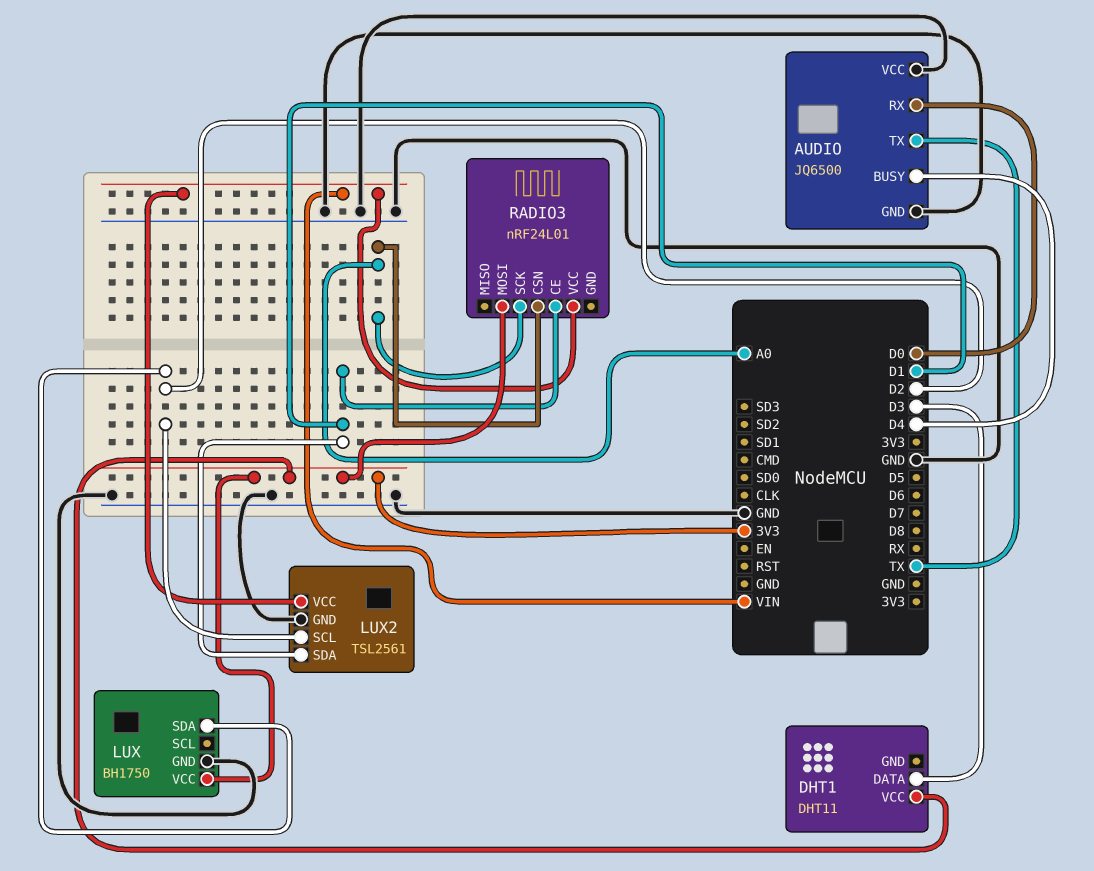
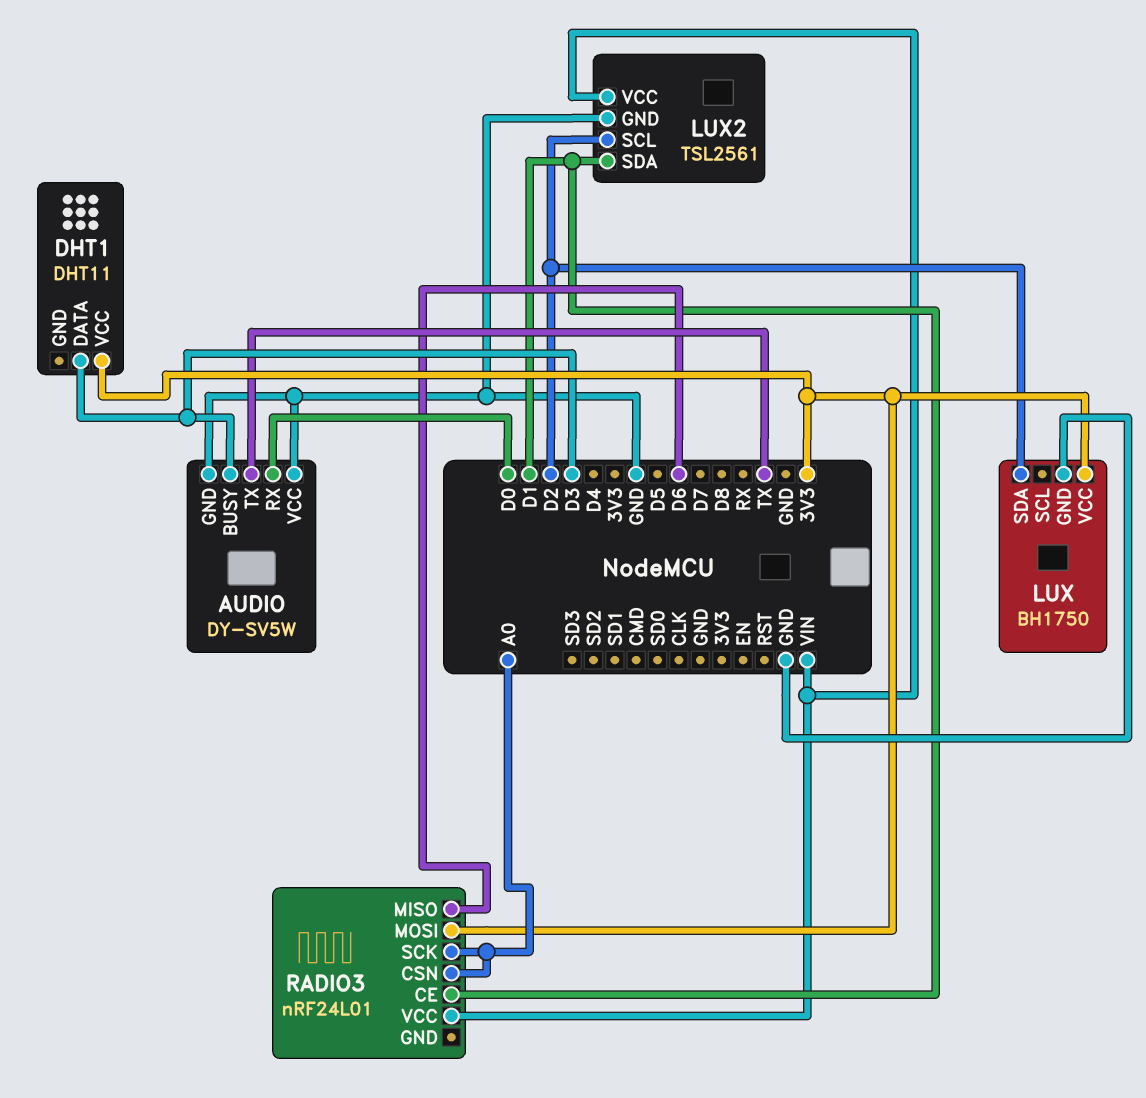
AUDIO: JQ6500 -> DY-SV5W
AUDIO pin BUSY: D4 -> D3
RADIO3 pin MISO: none -> D6

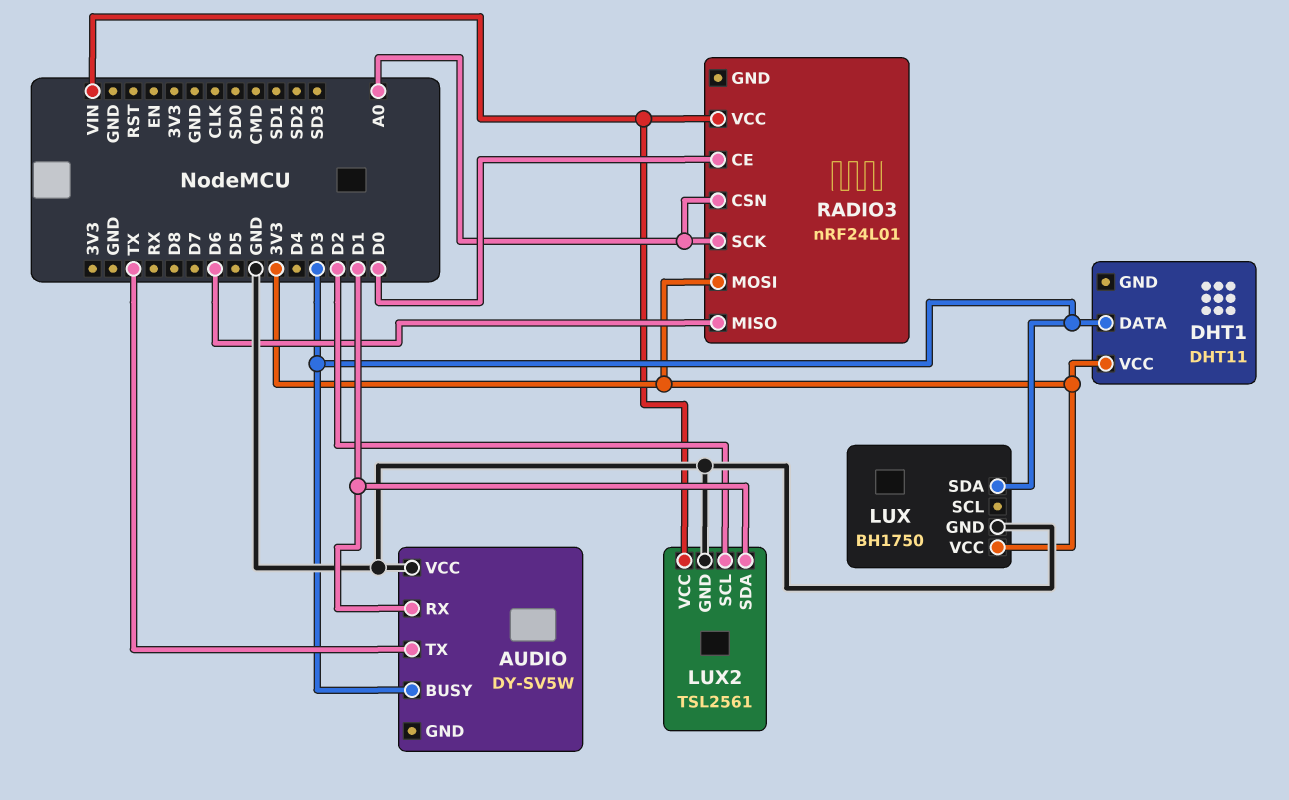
AUDIO pin GND: GND -> none
AUDIO pin RX: D0 -> D1
LUX pin SDA: D2 -> D3
RADIO3 pin CE: D1 -> D0

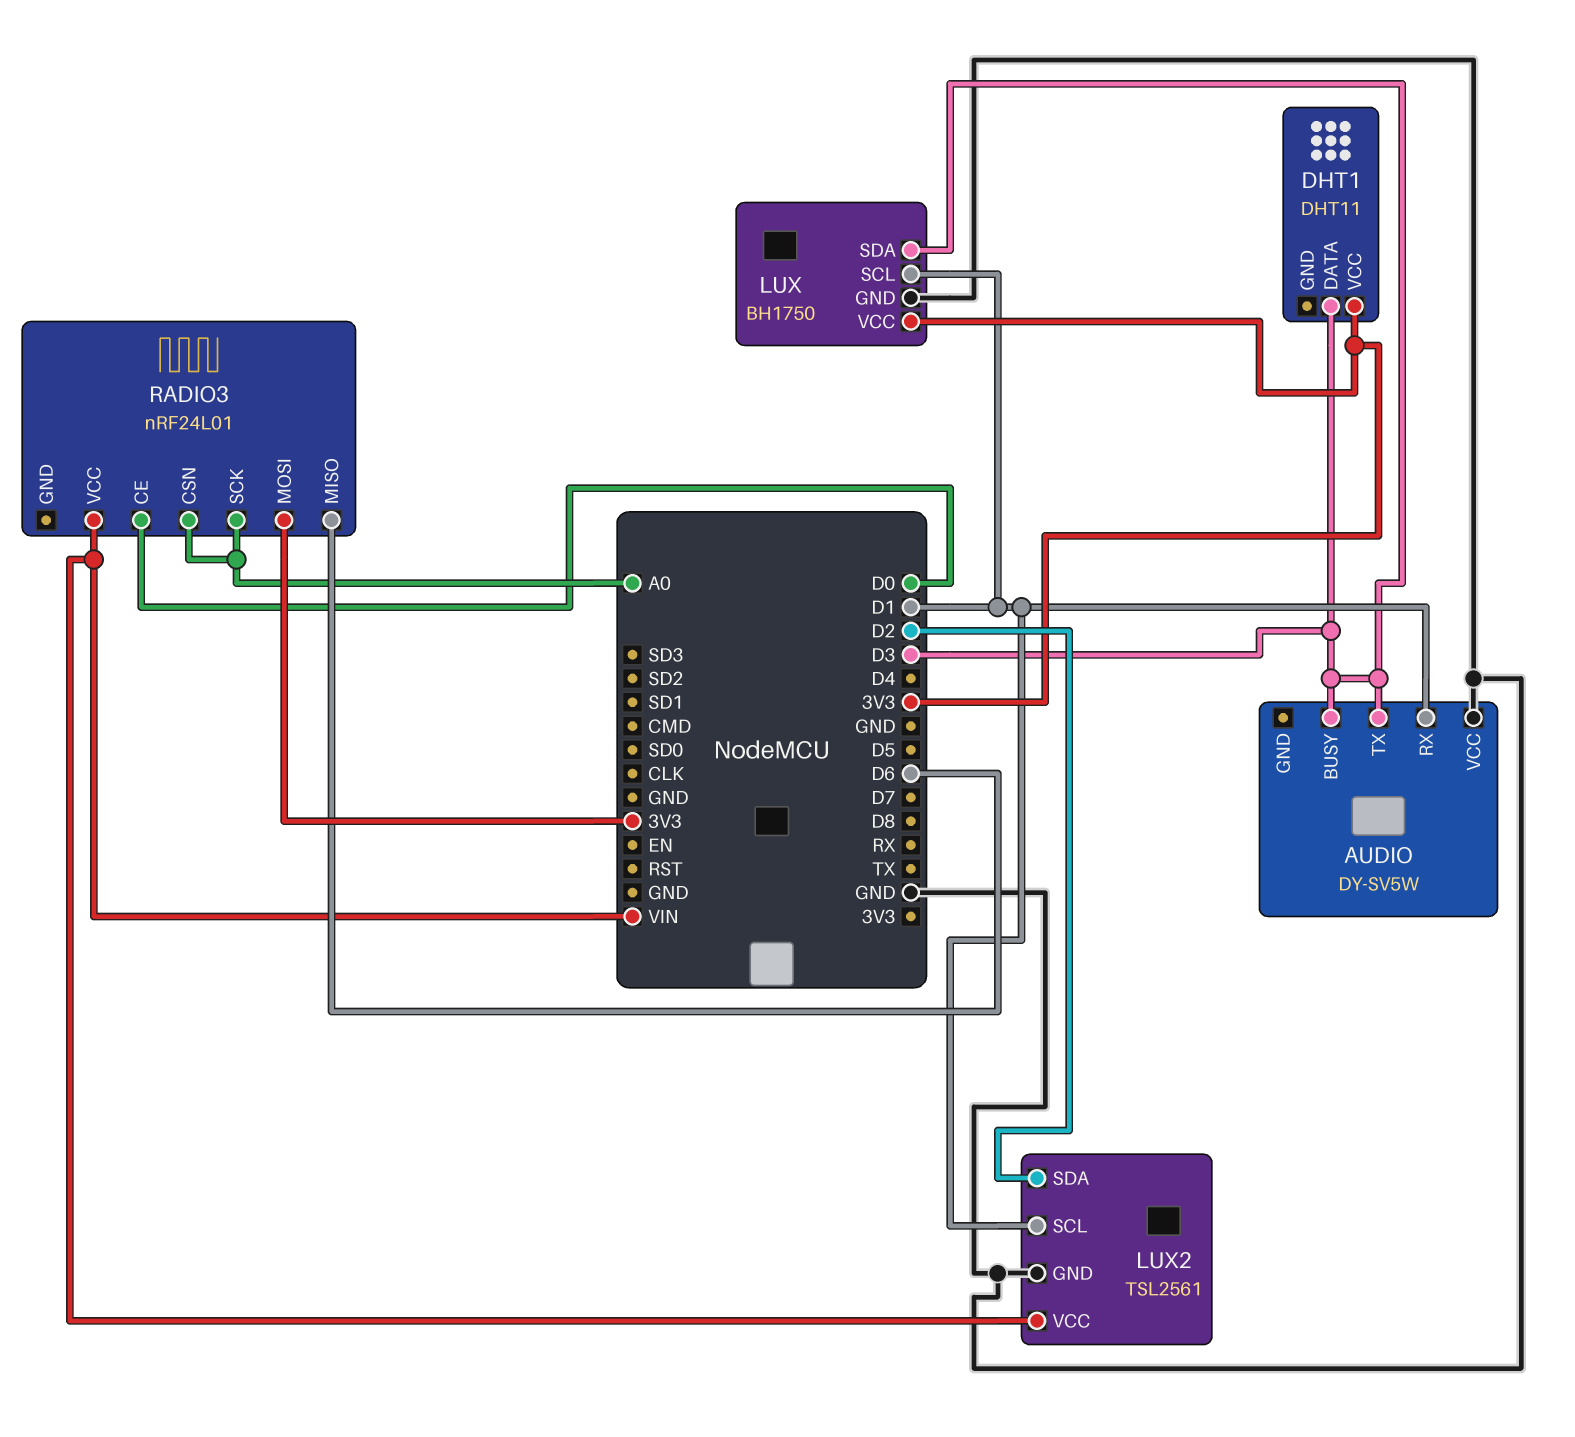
AUDIO pin TX: TX -> D3
LUX pin SCL: none -> D1
LUX2 pin SCL: D2 -> D1
LUX2 pin SDA: D1 -> D2

